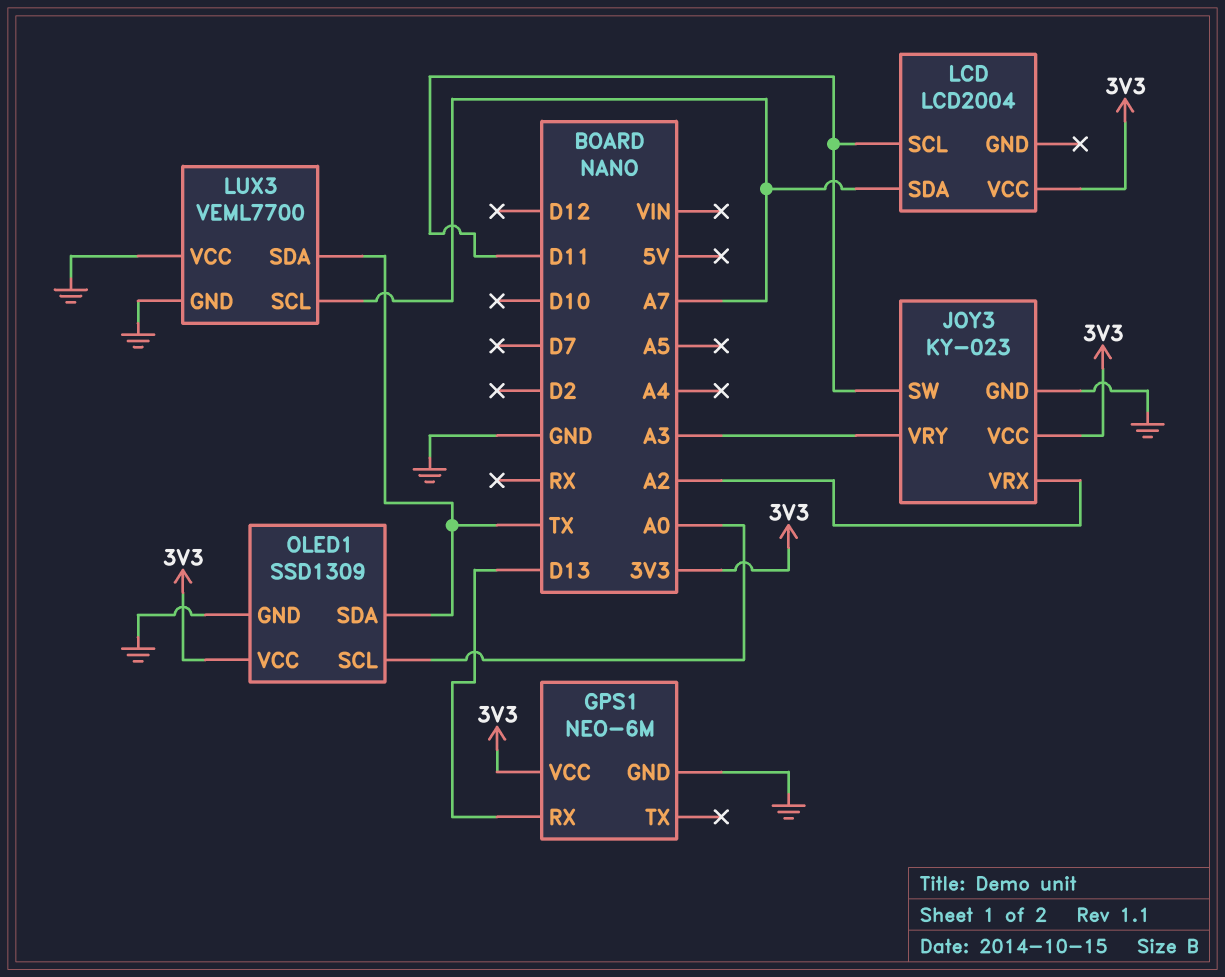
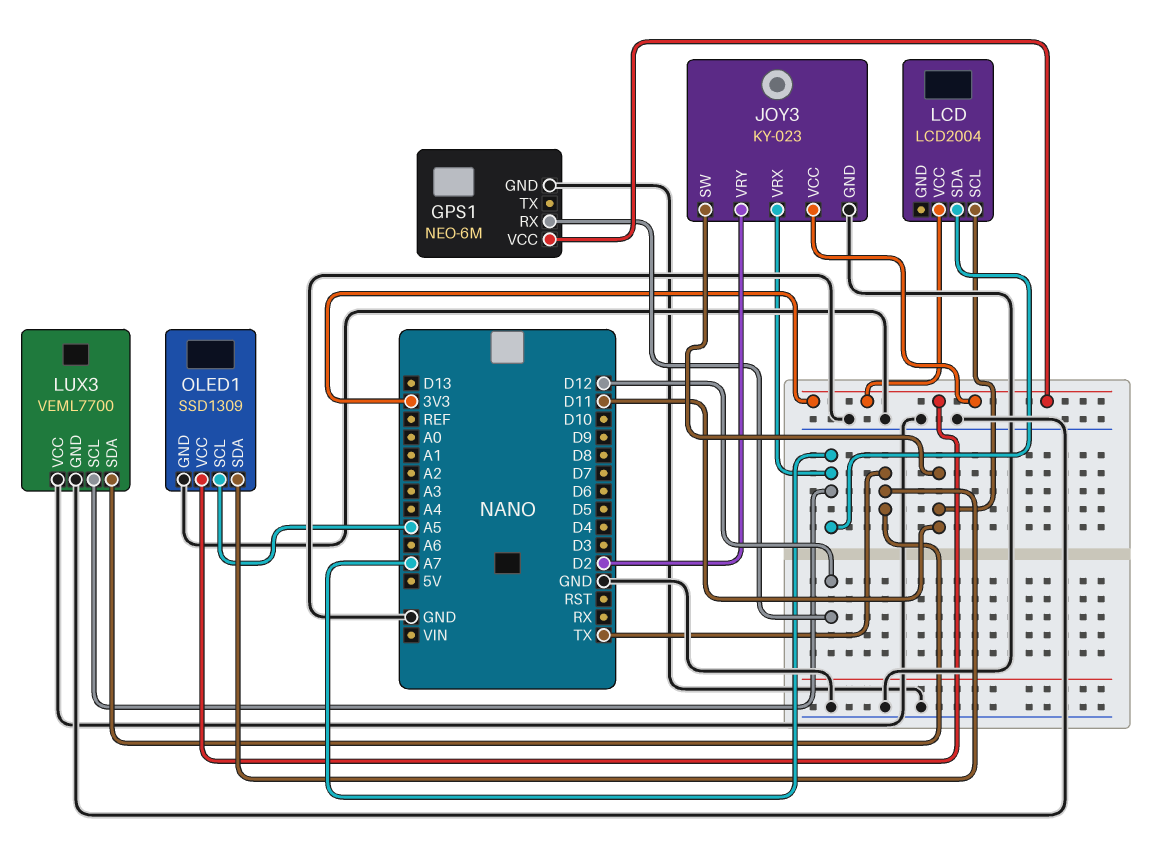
GPS1 pin RX: D13 -> D12
JOY3 pin VRX: A2 -> A7
JOY3 pin VRY: A3 -> D2
OLED1 pin SCL: A0 -> A5

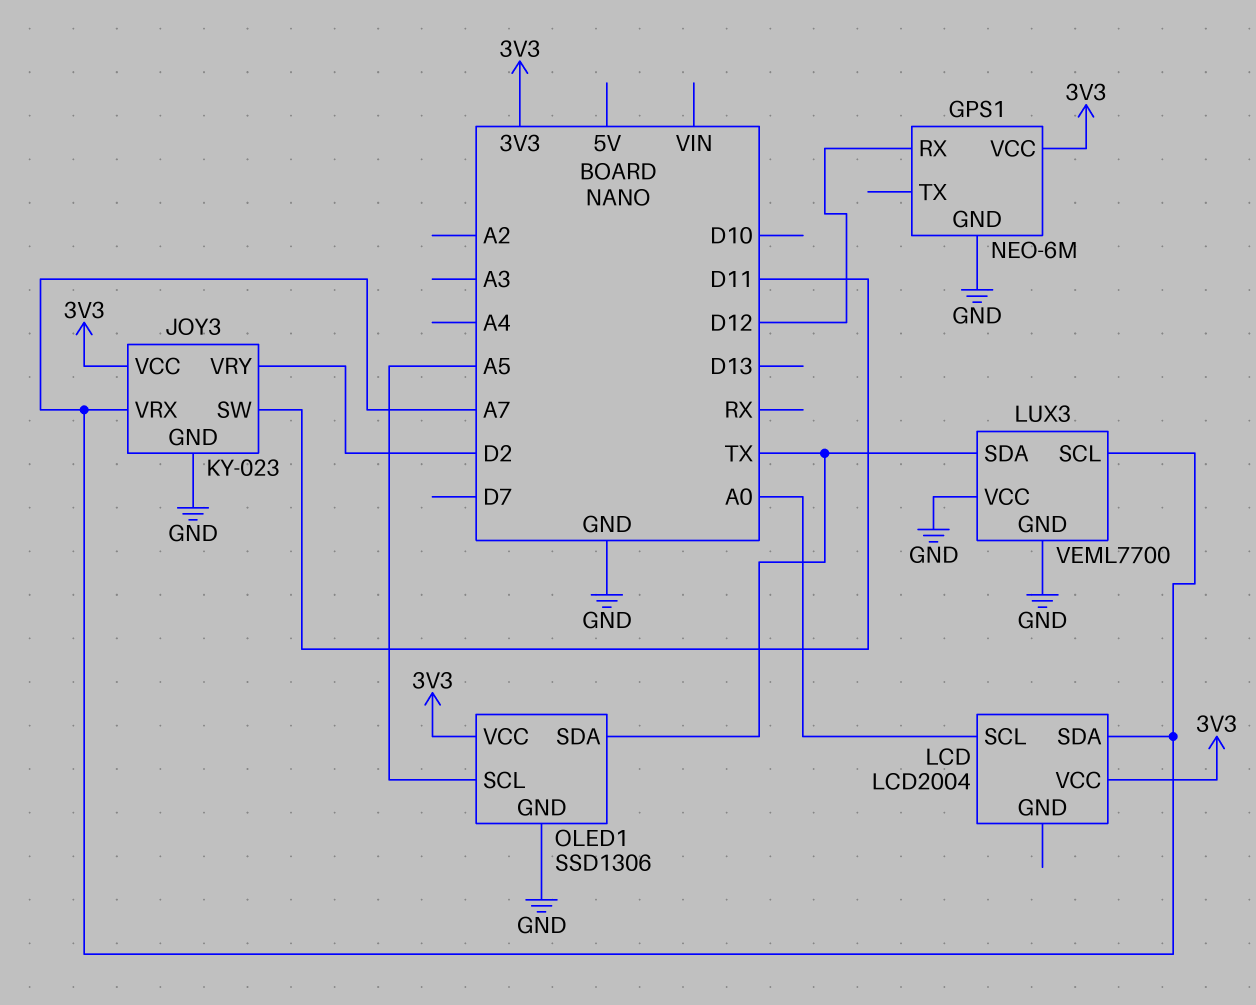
LCD pin SCL: D11 -> A0
OLED1: SSD1309 -> SSD1306

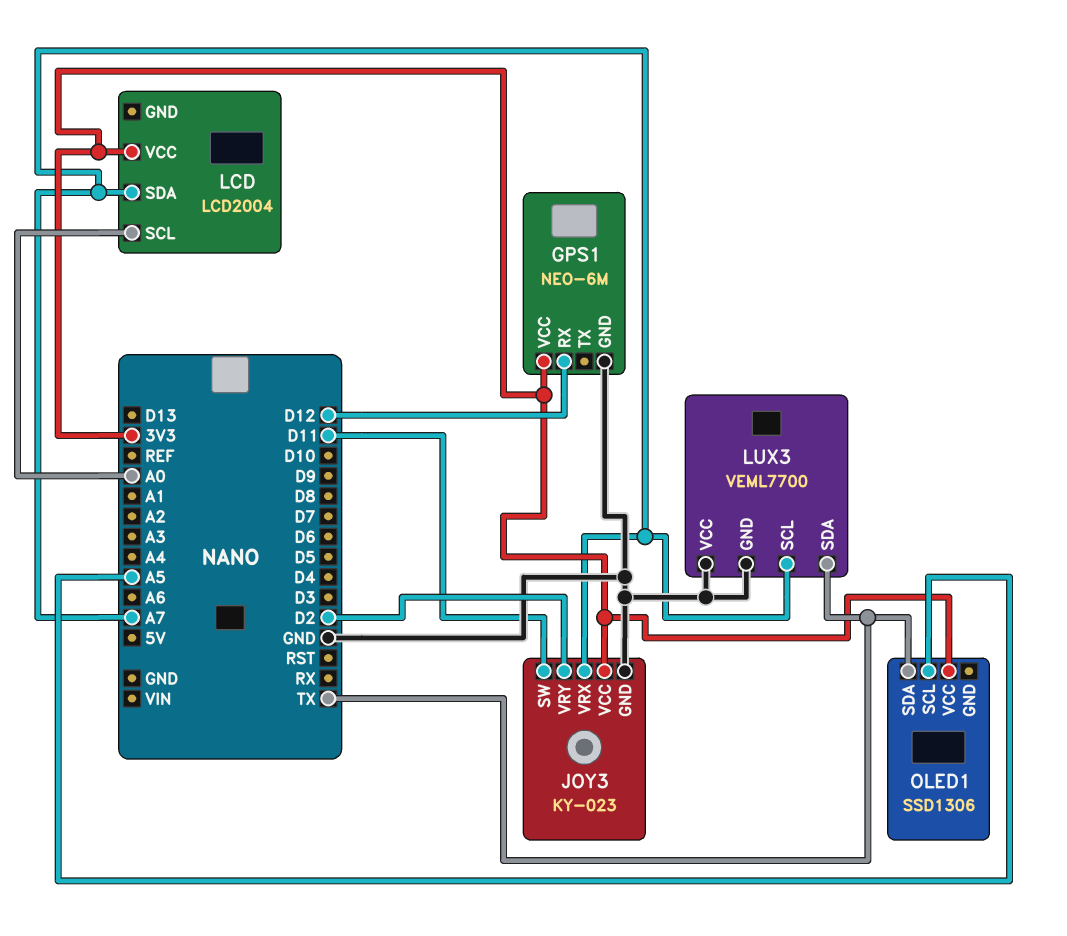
OLED1 pin GND: GND -> none

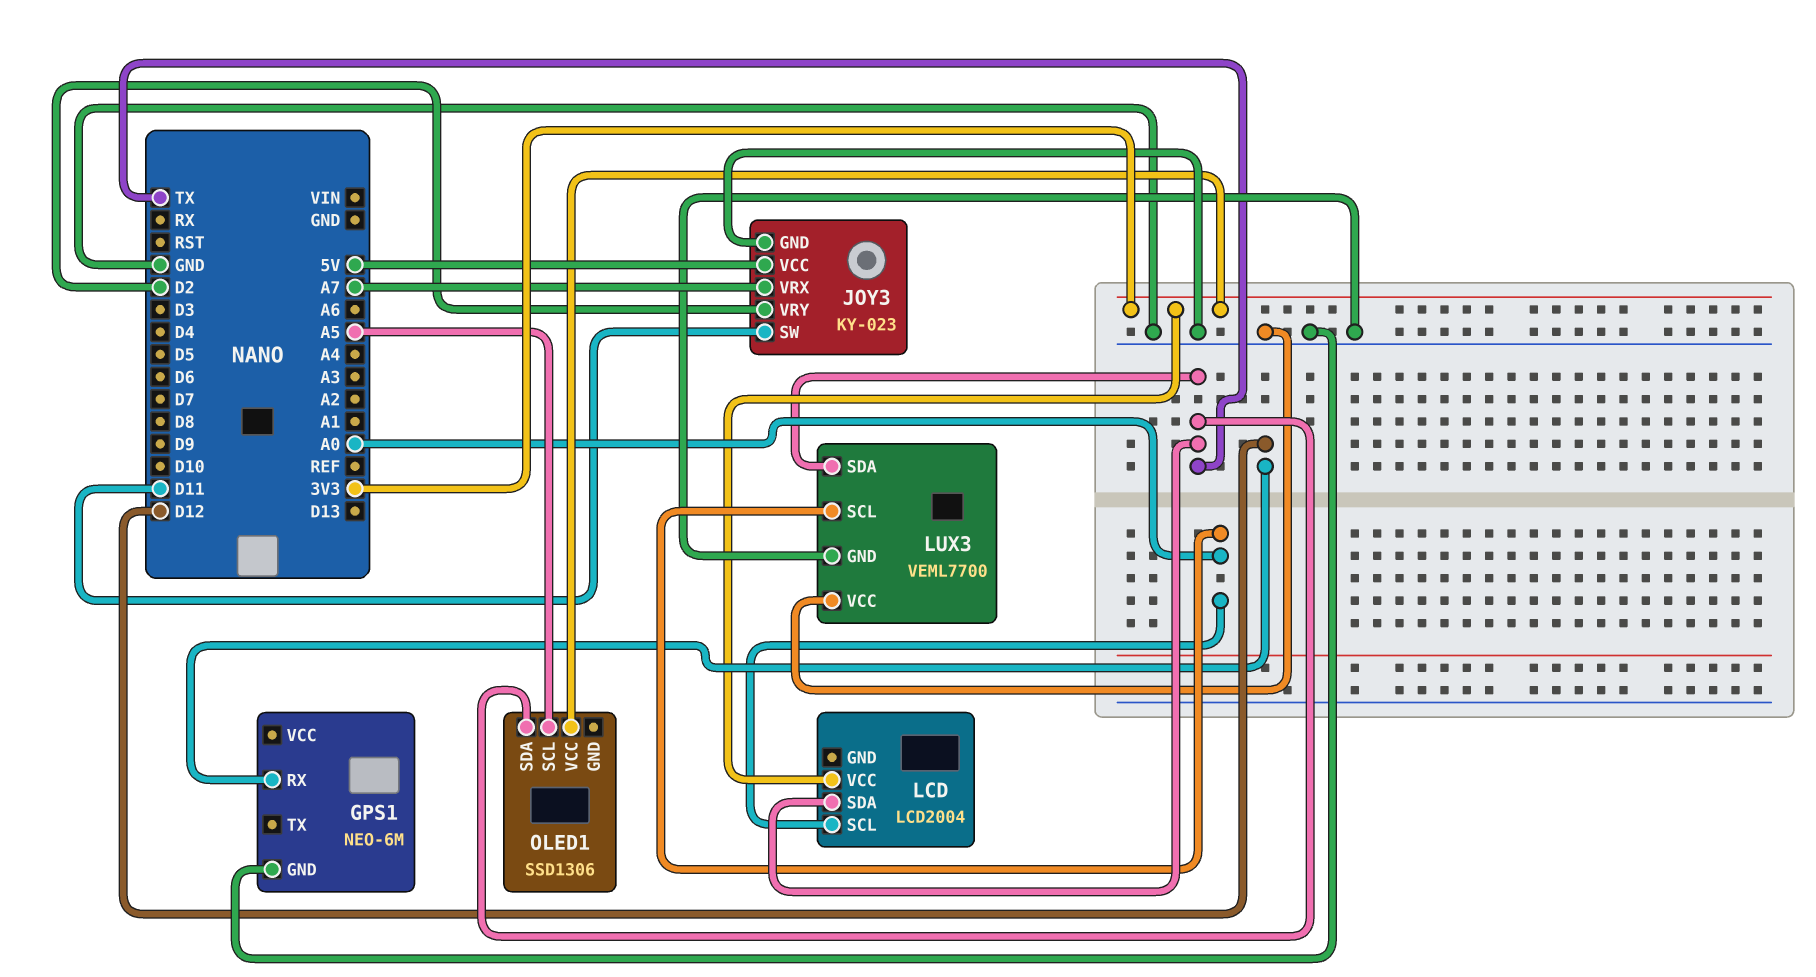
GPS1 pin VCC: 3V3 -> none
JOY3 pin VCC: 3V3 -> 5V
LCD pin SDA: A7 -> TX
LUX3 pin SCL: A7 -> A0

